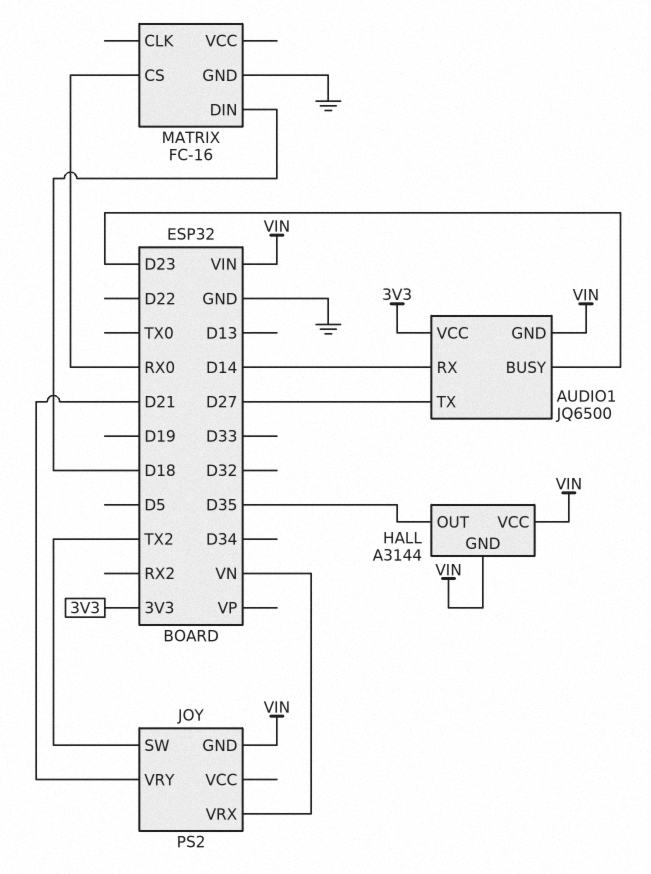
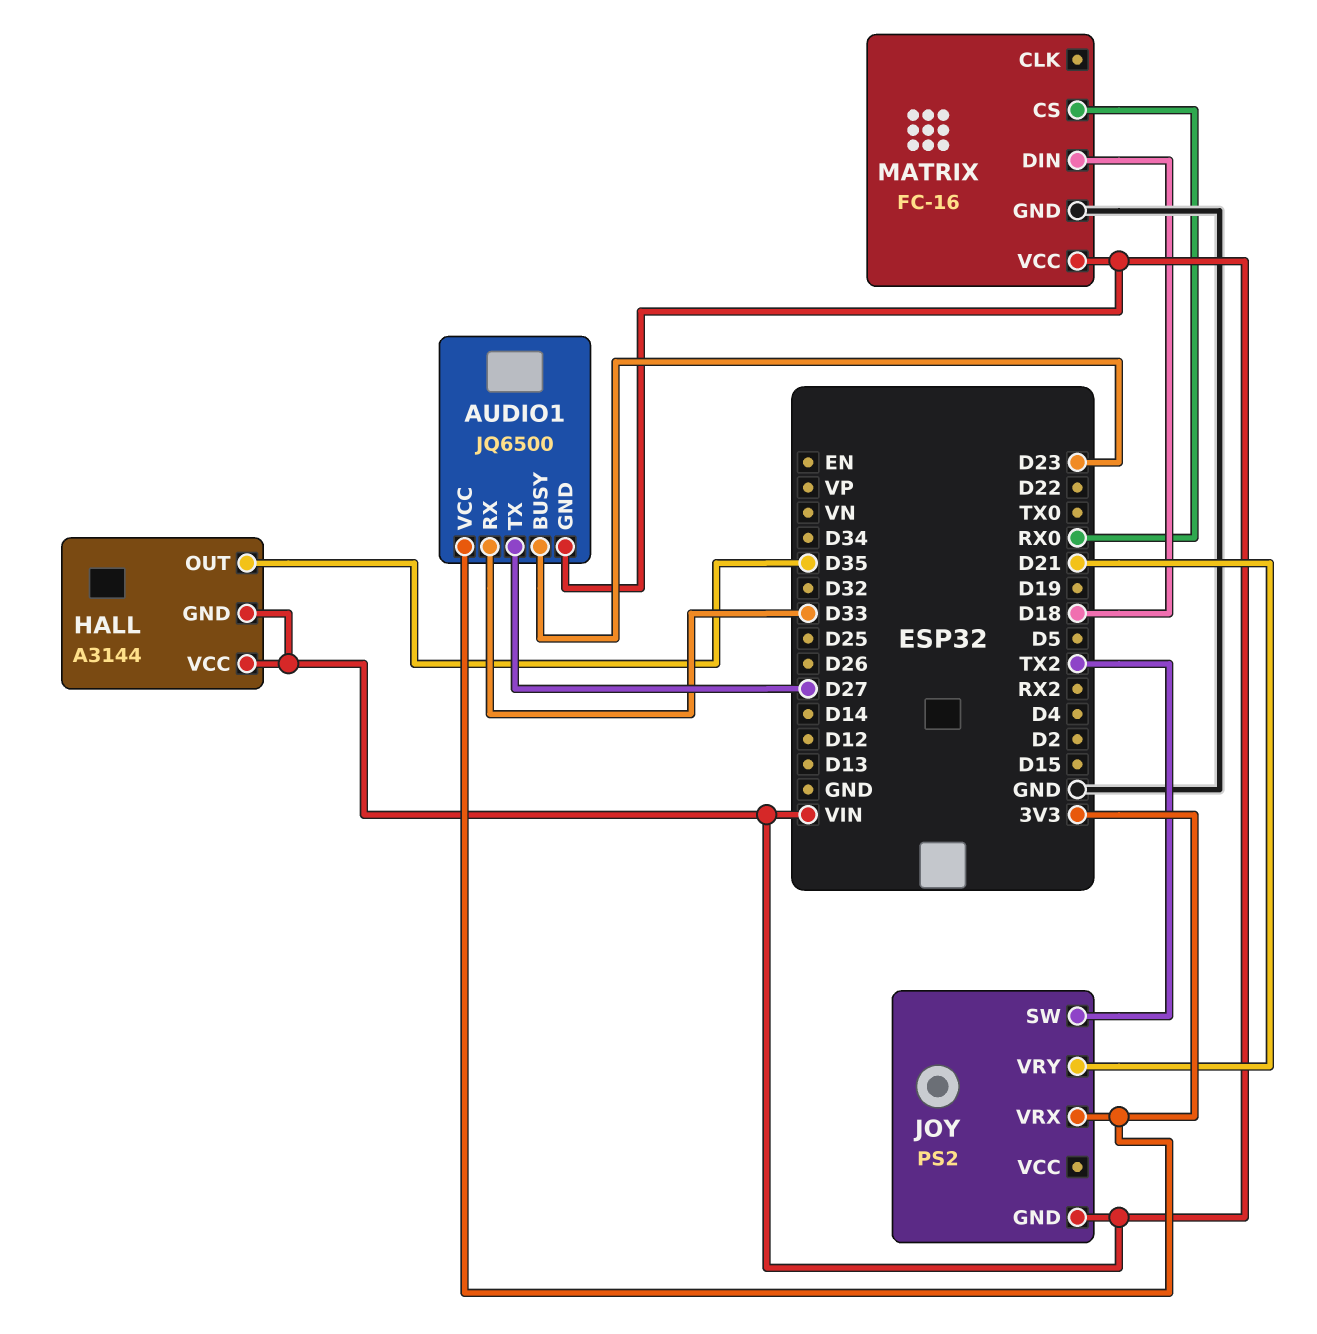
AUDIO1 pin RX: D14 -> D33
JOY pin VRX: VN -> 3V3
MATRIX pin VCC: none -> VIN

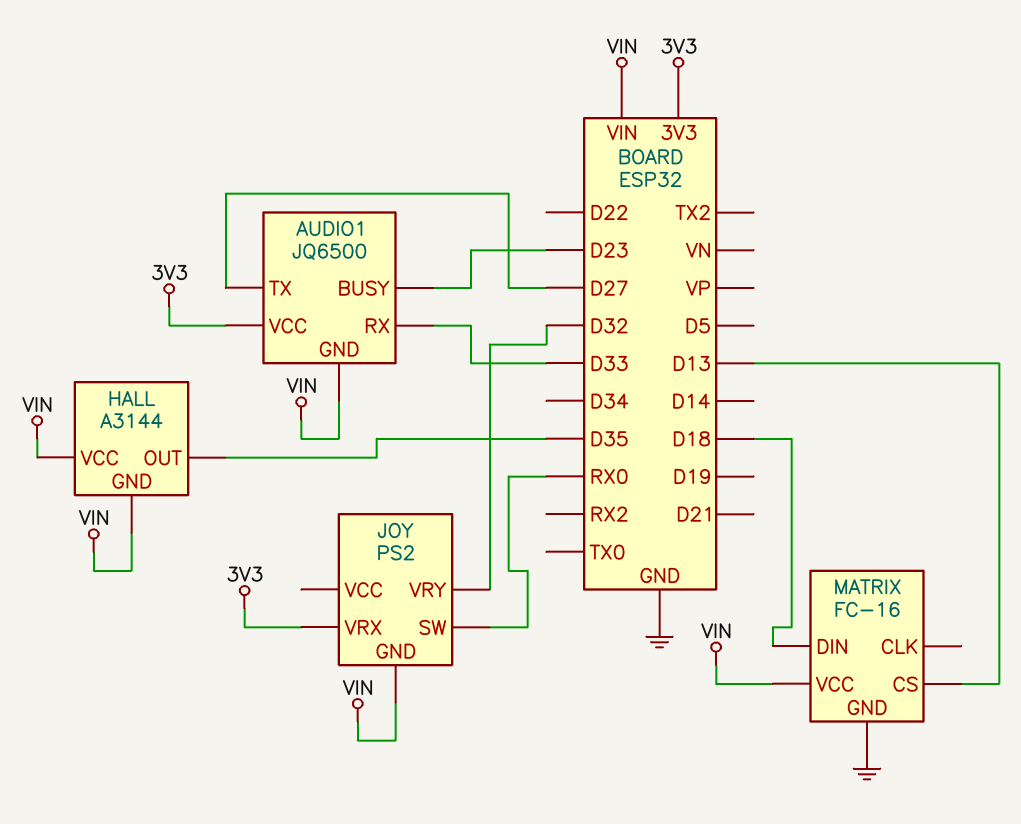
JOY pin SW: TX2 -> RX0
JOY pin VRY: D21 -> D32
MATRIX pin CS: RX0 -> D13

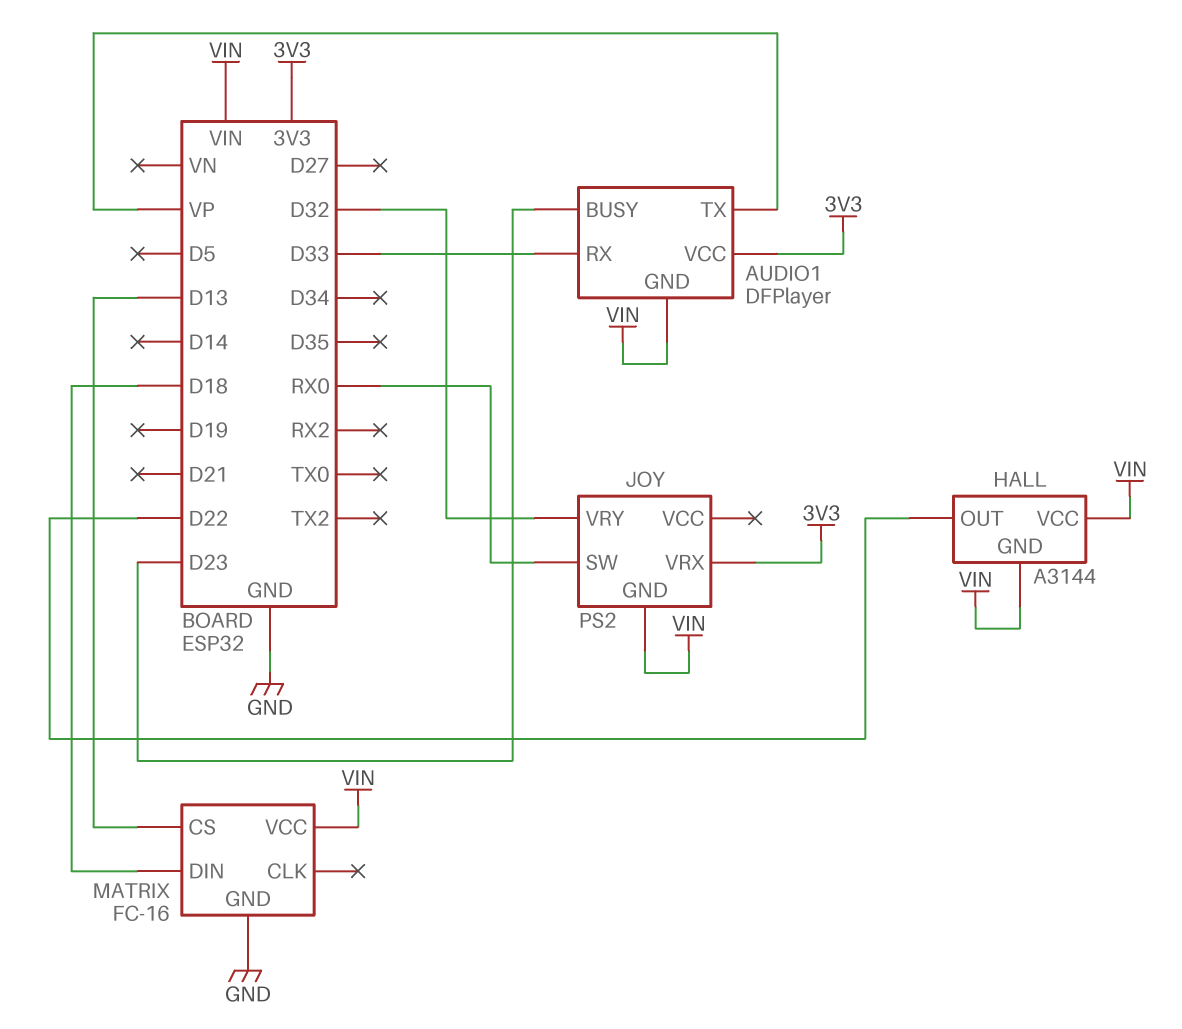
AUDIO1: JQ6500 -> DFPlayer
AUDIO1 pin TX: D27 -> VP
HALL pin OUT: D35 -> D22

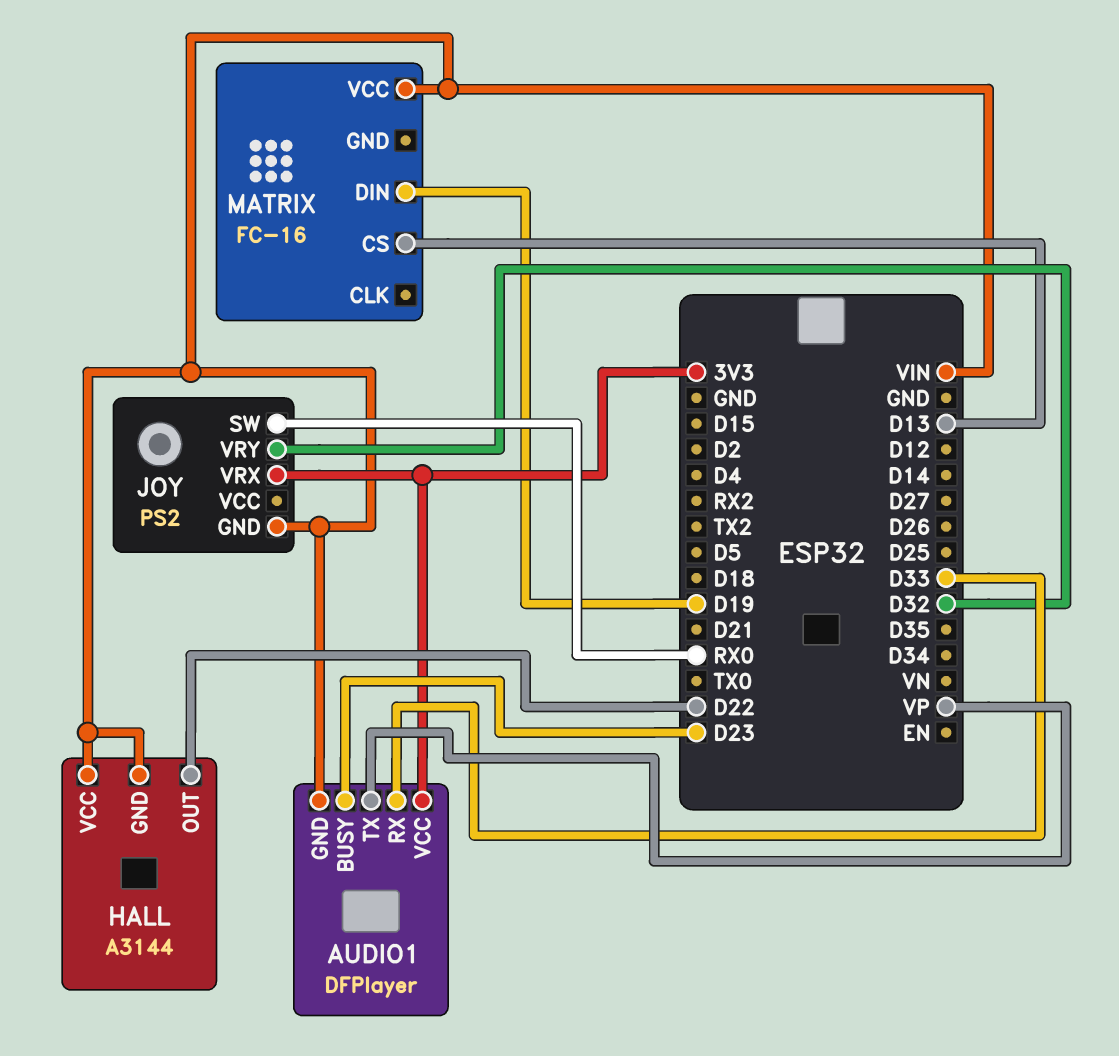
MATRIX pin DIN: D18 -> D19
MATRIX pin GND: GND -> none

